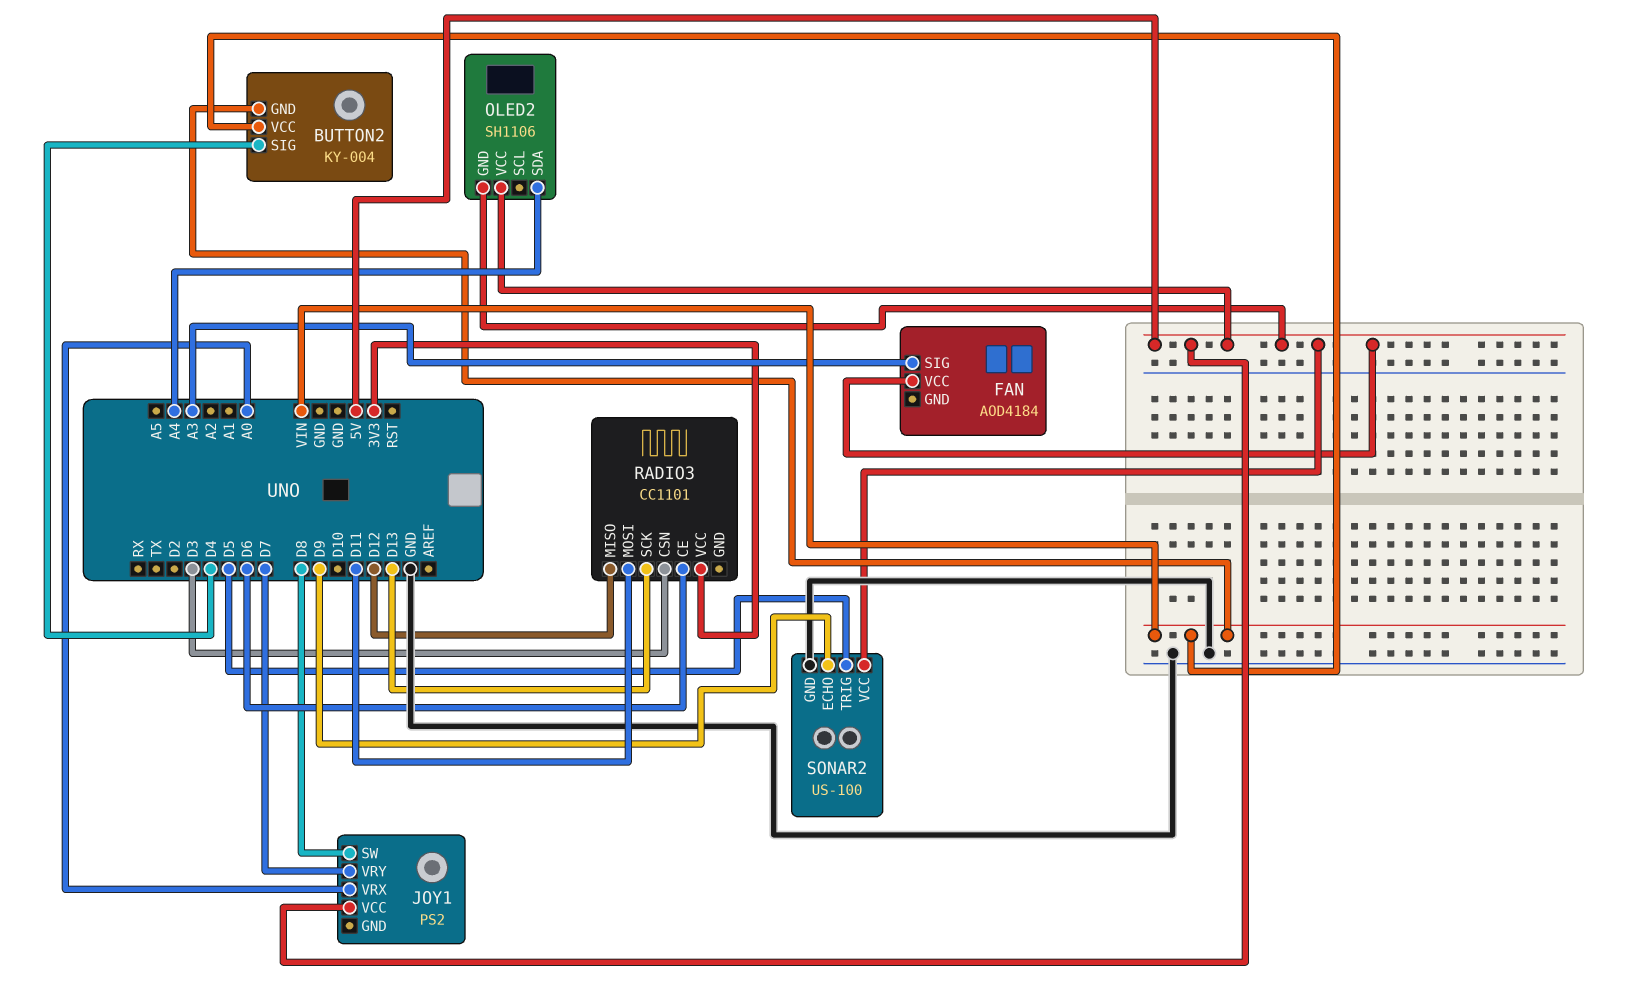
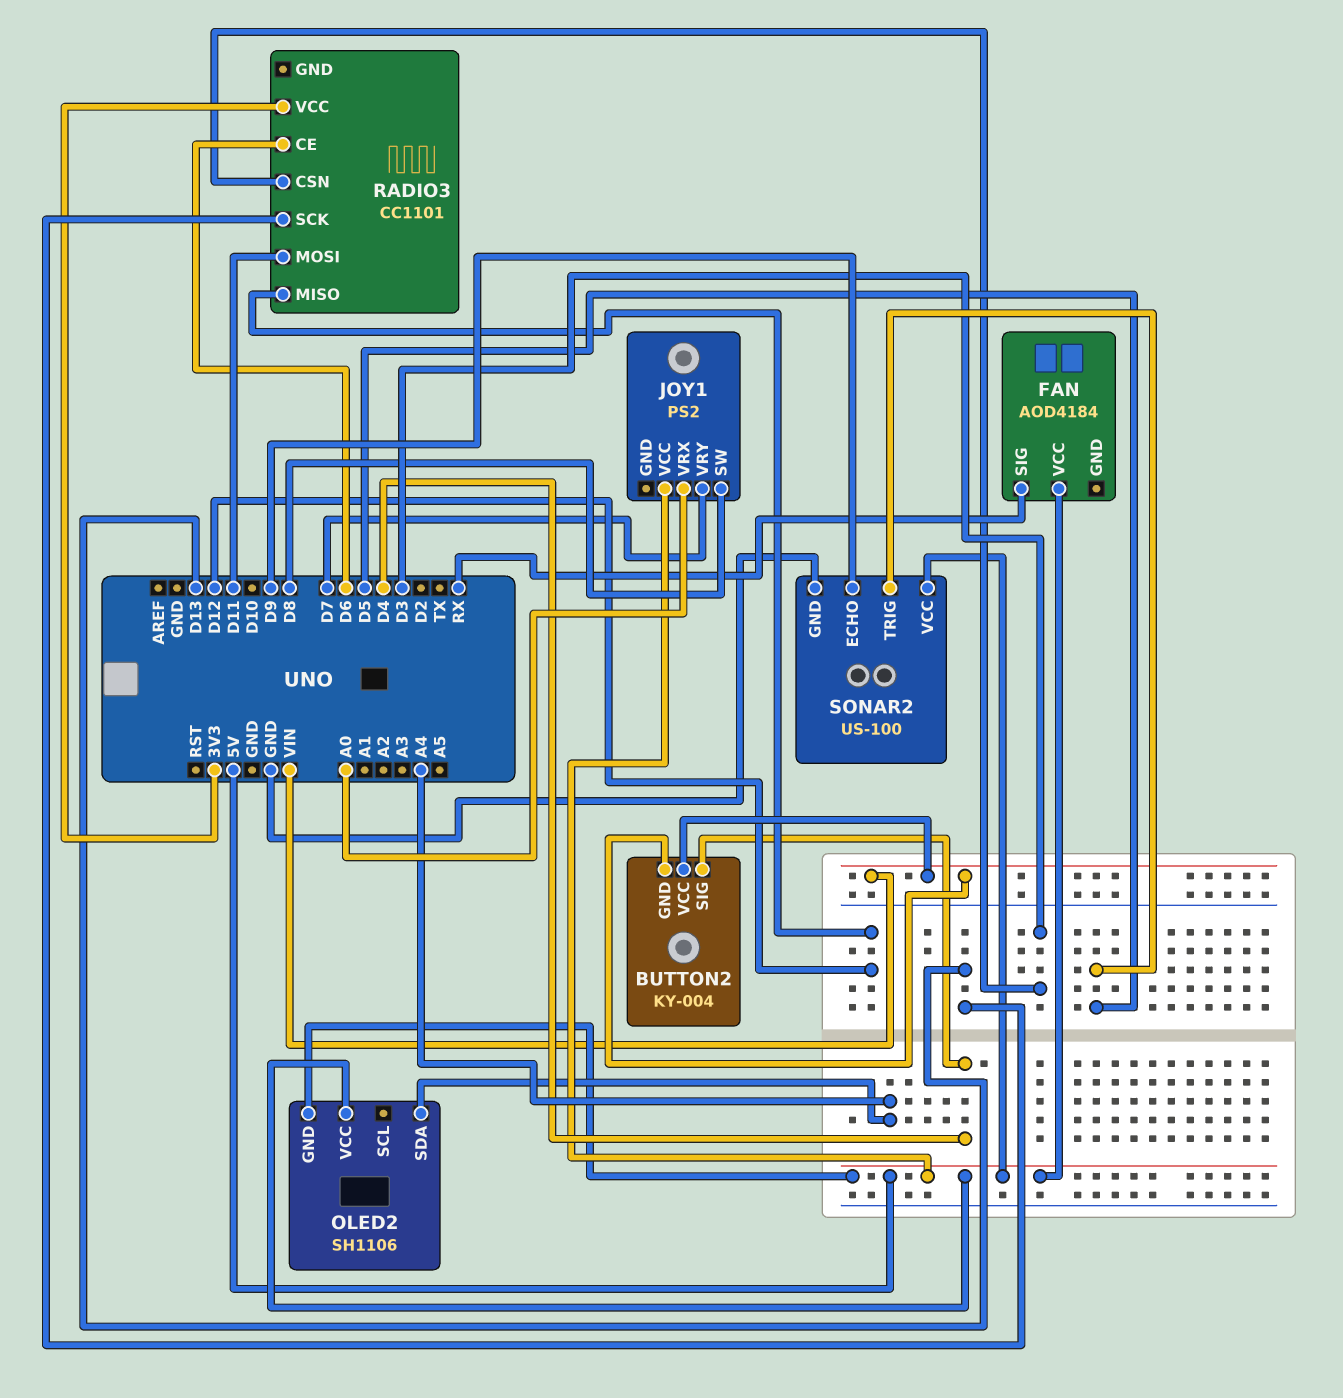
FAN pin SIG: A3 -> RX

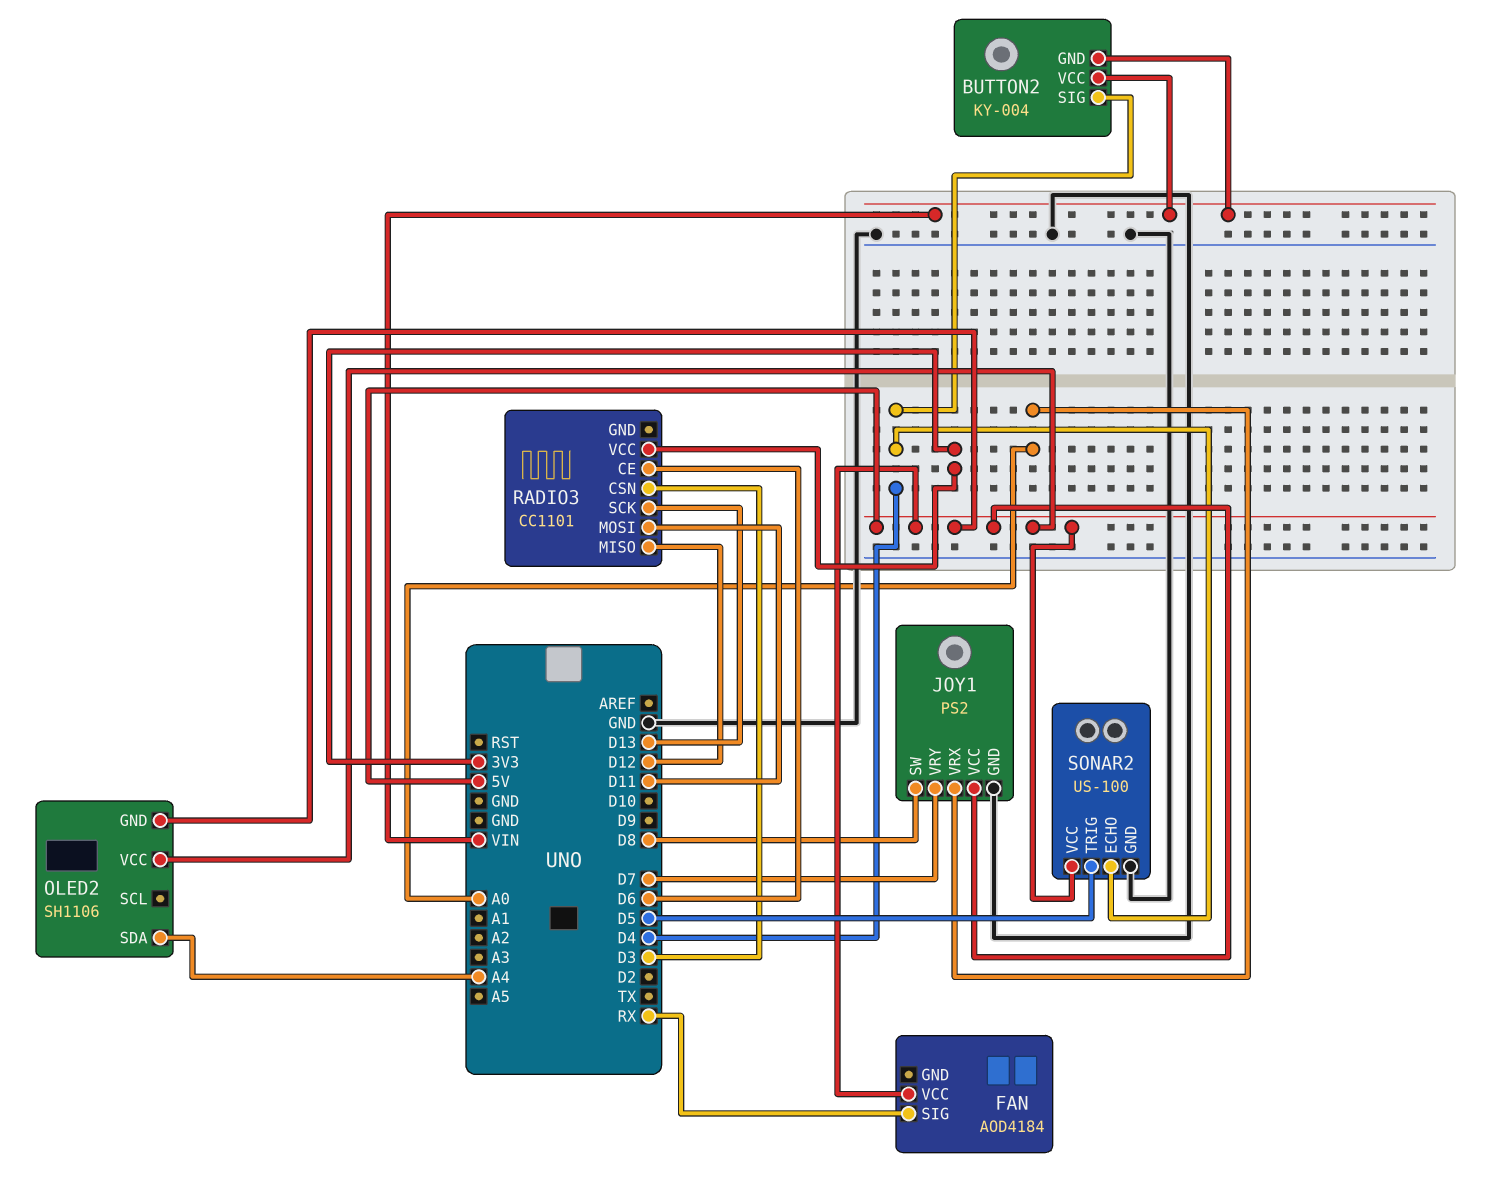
JOY1 pin GND: none -> GND
SONAR2 pin ECHO: D9 -> D4

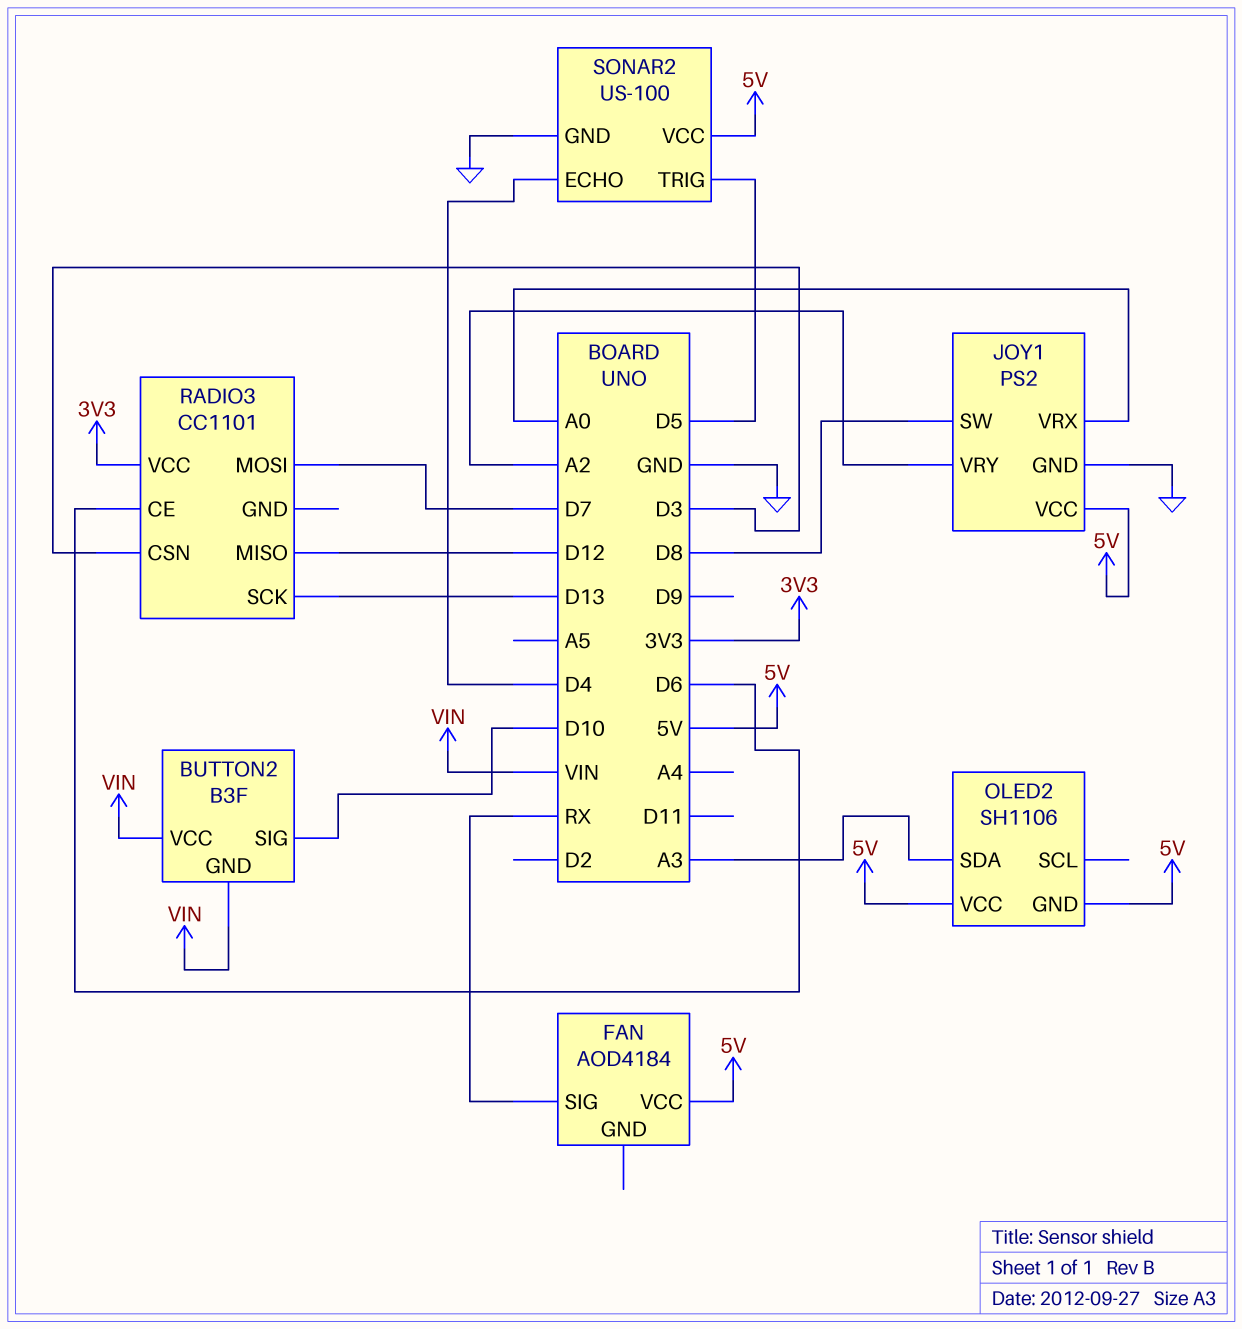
BUTTON2: KY-004 -> B3F
BUTTON2 pin SIG: D4 -> D10
JOY1 pin VRY: D7 -> A2
OLED2 pin SDA: A4 -> A3
RADIO3 pin MOSI: D11 -> D7

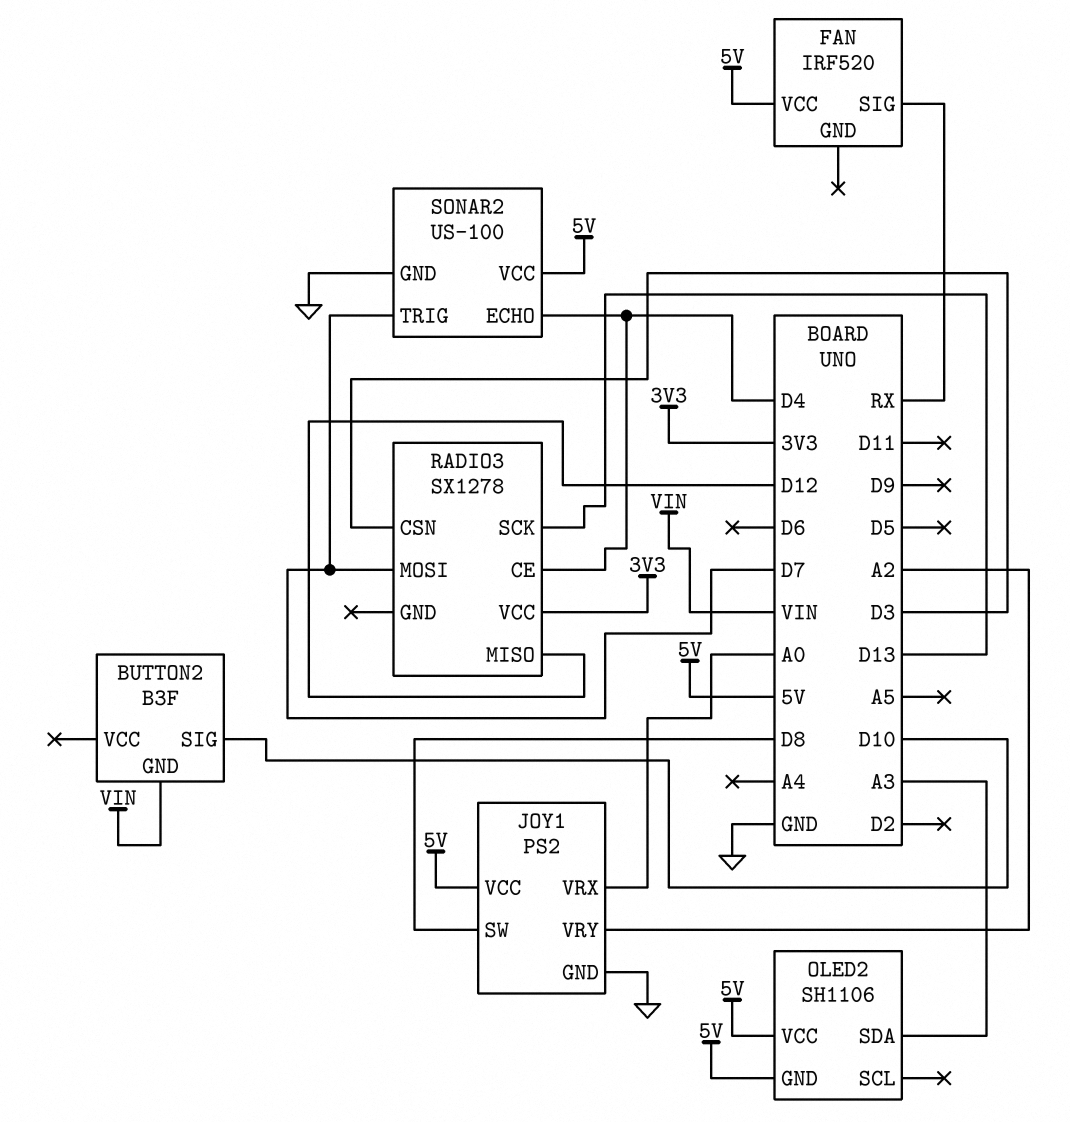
BUTTON2 pin VCC: VIN -> none
FAN: AOD4184 -> IRF520
RADIO3: CC1101 -> SX1278
RADIO3 pin CE: D6 -> D4
SONAR2 pin TRIG: D5 -> D7

